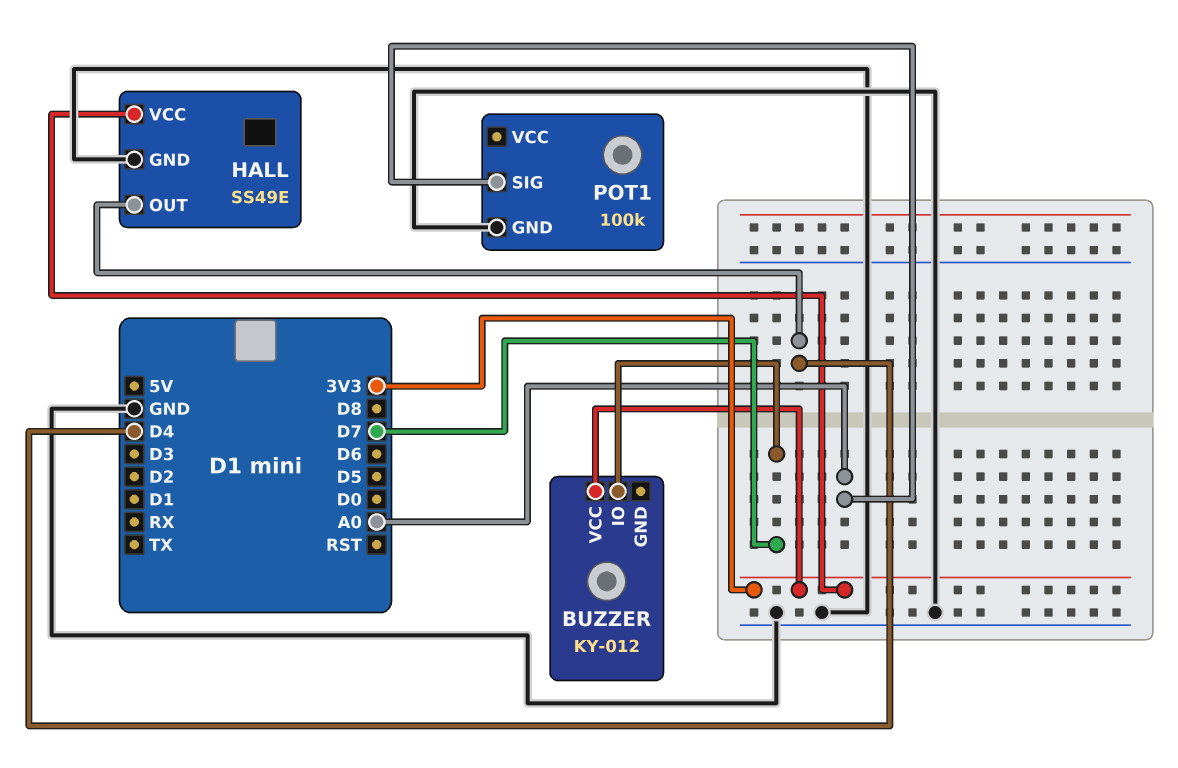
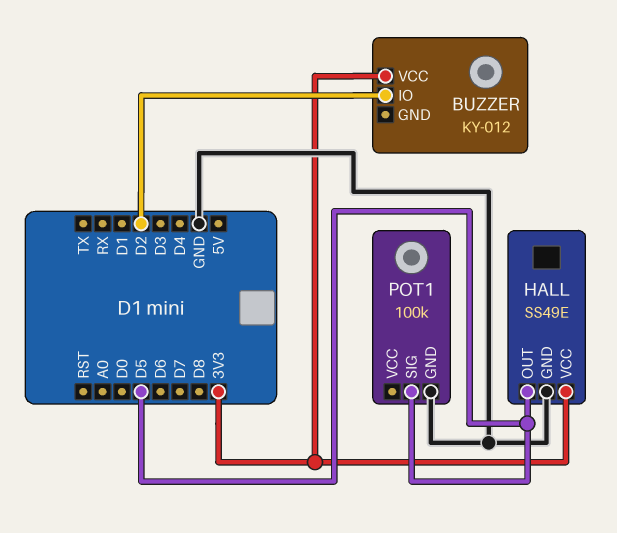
BUZZER pin IO: D7 -> D2
HALL pin OUT: D4 -> D5
POT1 pin SIG: A0 -> D5

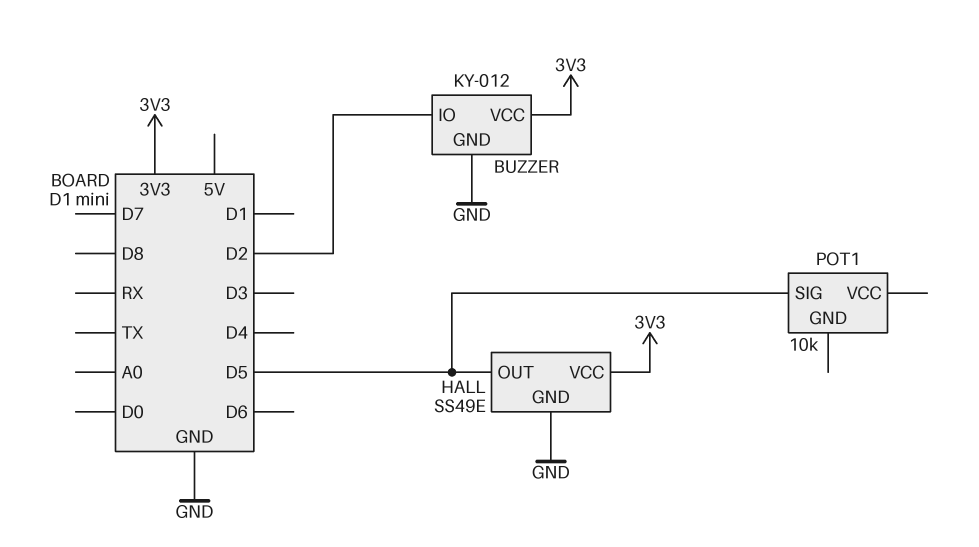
BUZZER pin GND: none -> GND
POT1: 100k -> 10k
POT1 pin GND: GND -> none

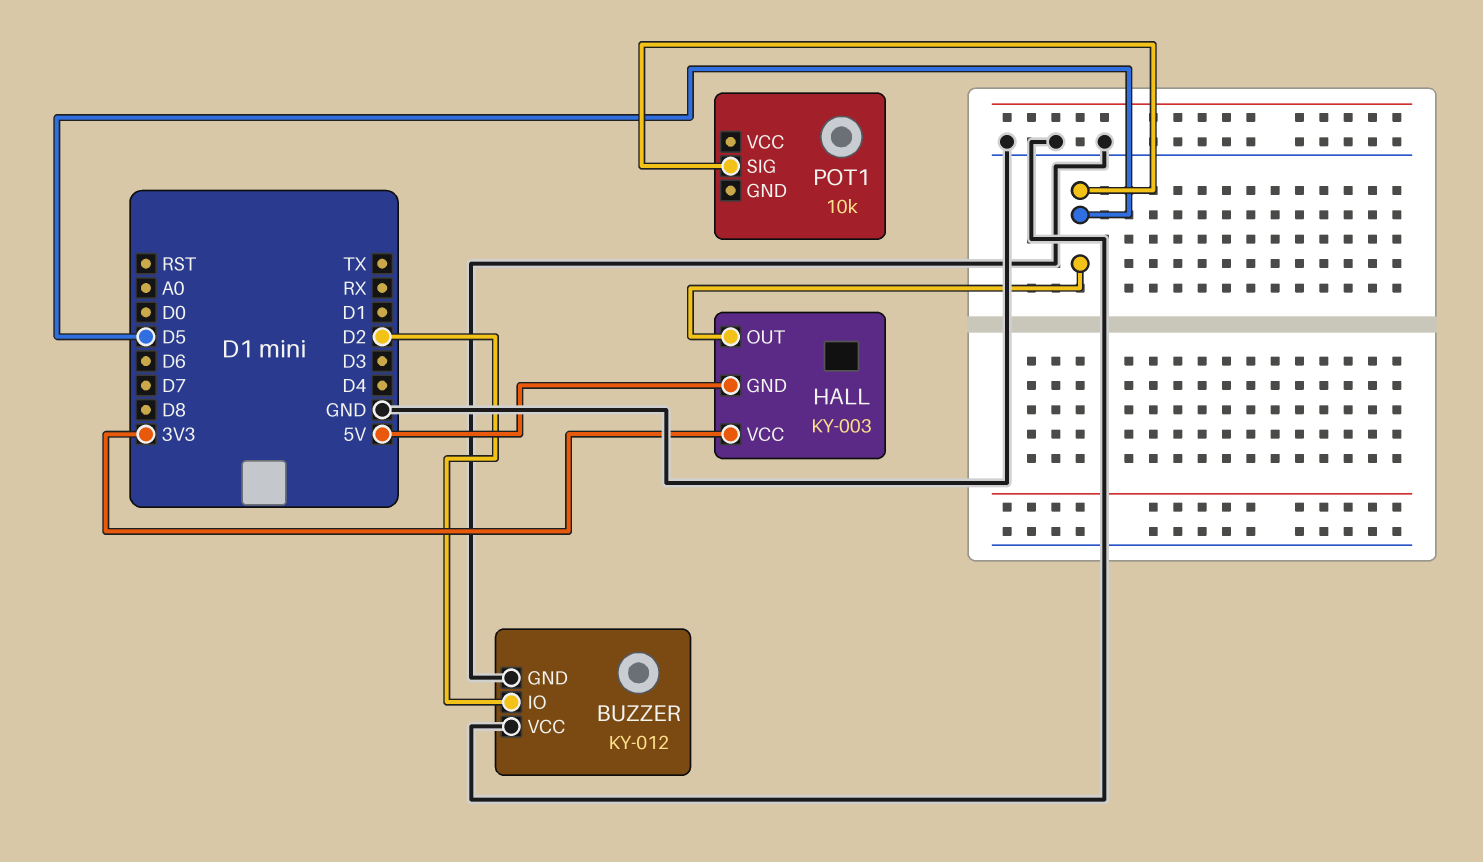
BUZZER pin VCC: 3V3 -> GND
HALL: SS49E -> KY-003
HALL pin GND: GND -> 5V

